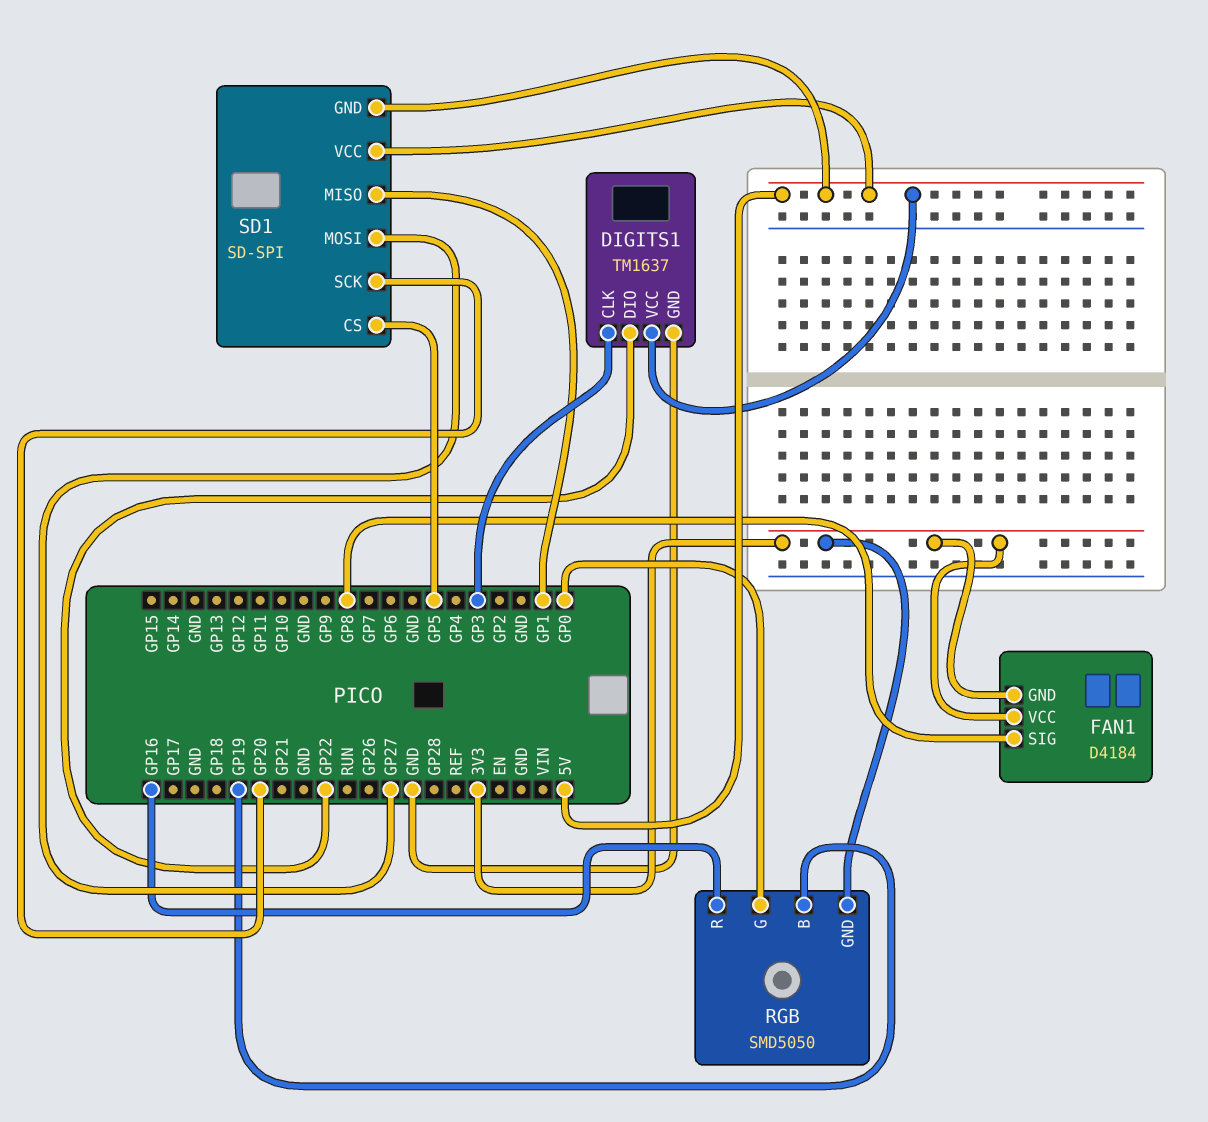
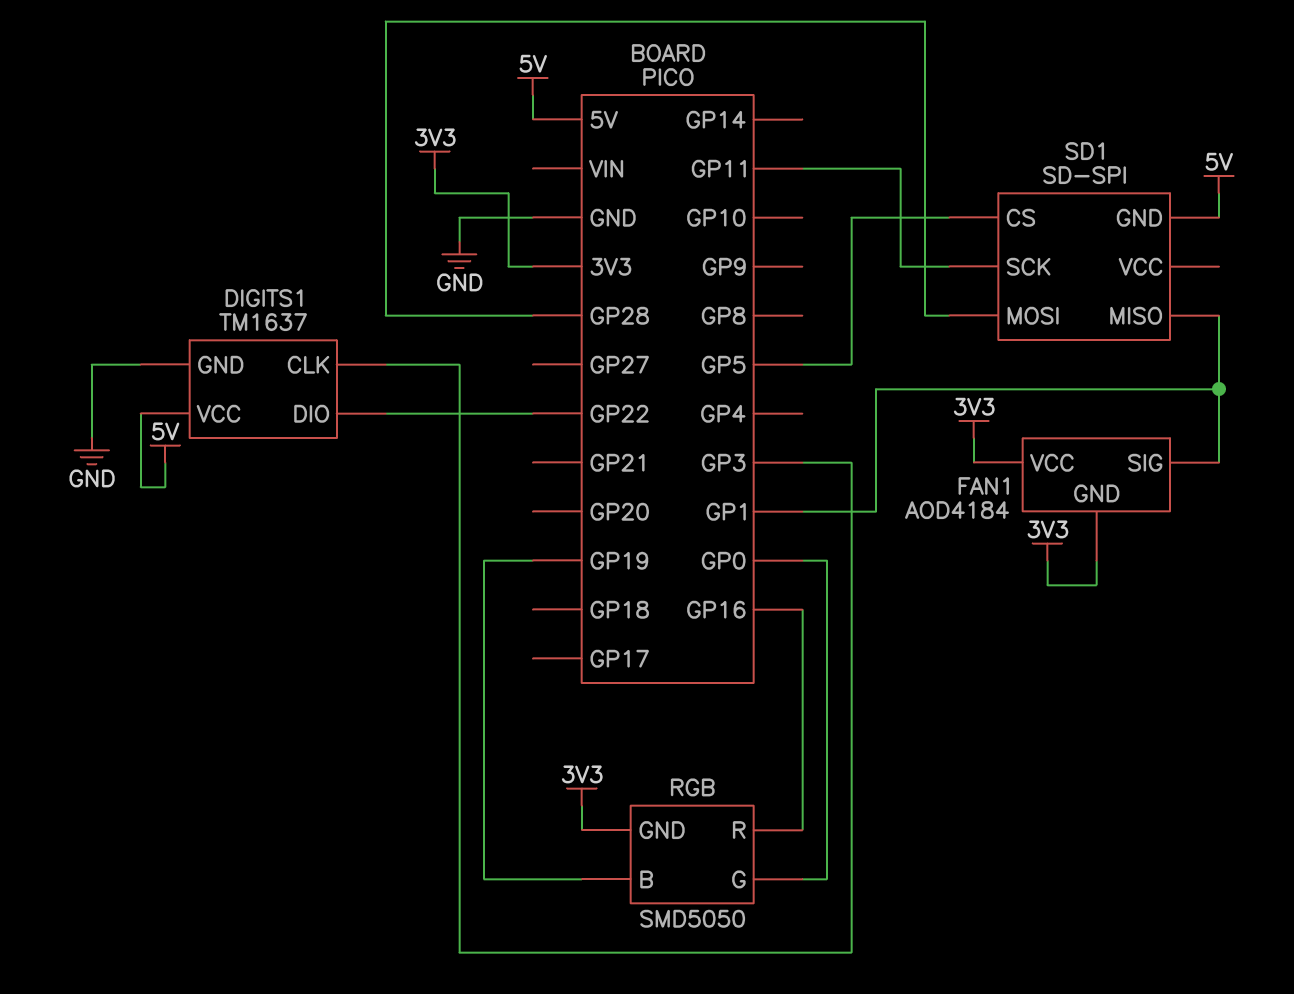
FAN1: D4184 -> AOD4184
FAN1 pin SIG: GP8 -> GP1
SD1 pin MOSI: GP27 -> GP28
SD1 pin SCK: GP20 -> GP11
SD1 pin VCC: 5V -> none

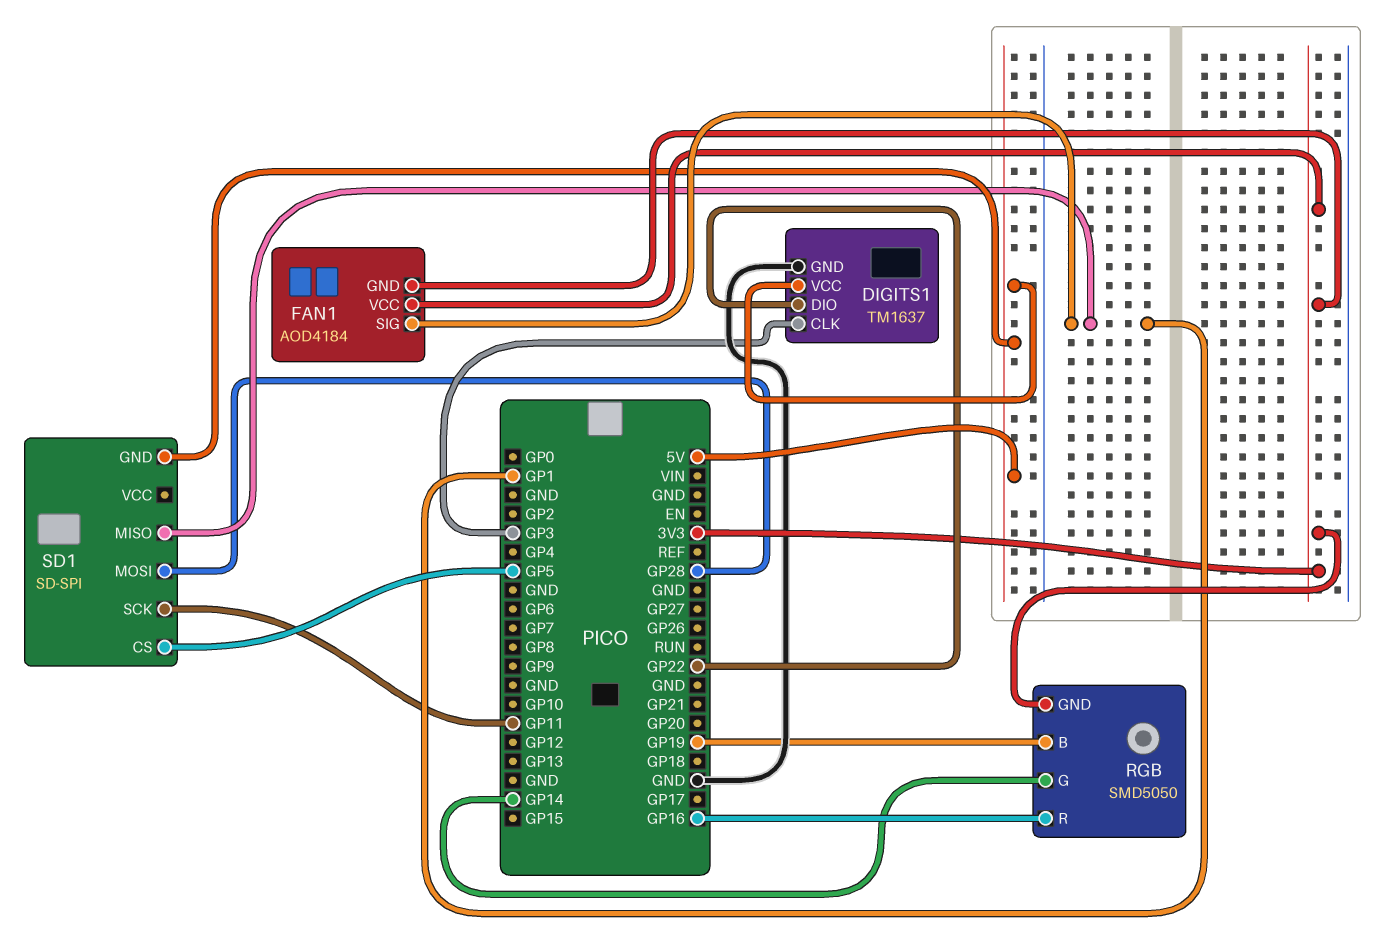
RGB pin G: GP0 -> GP14

